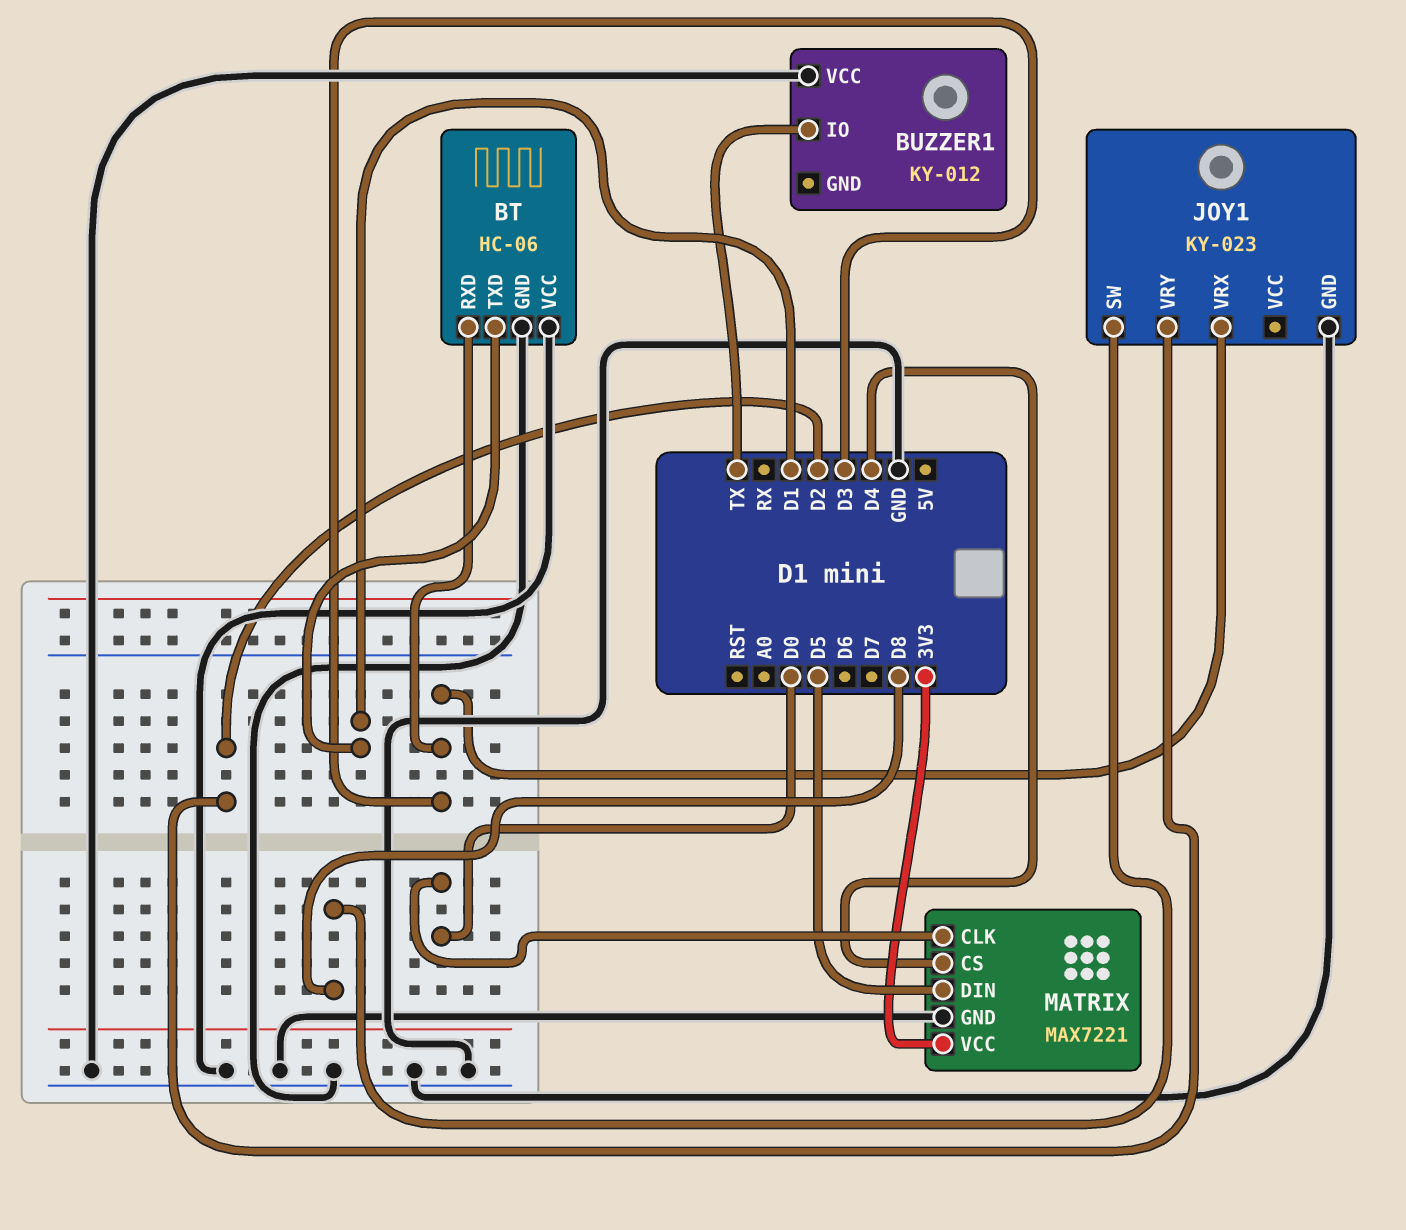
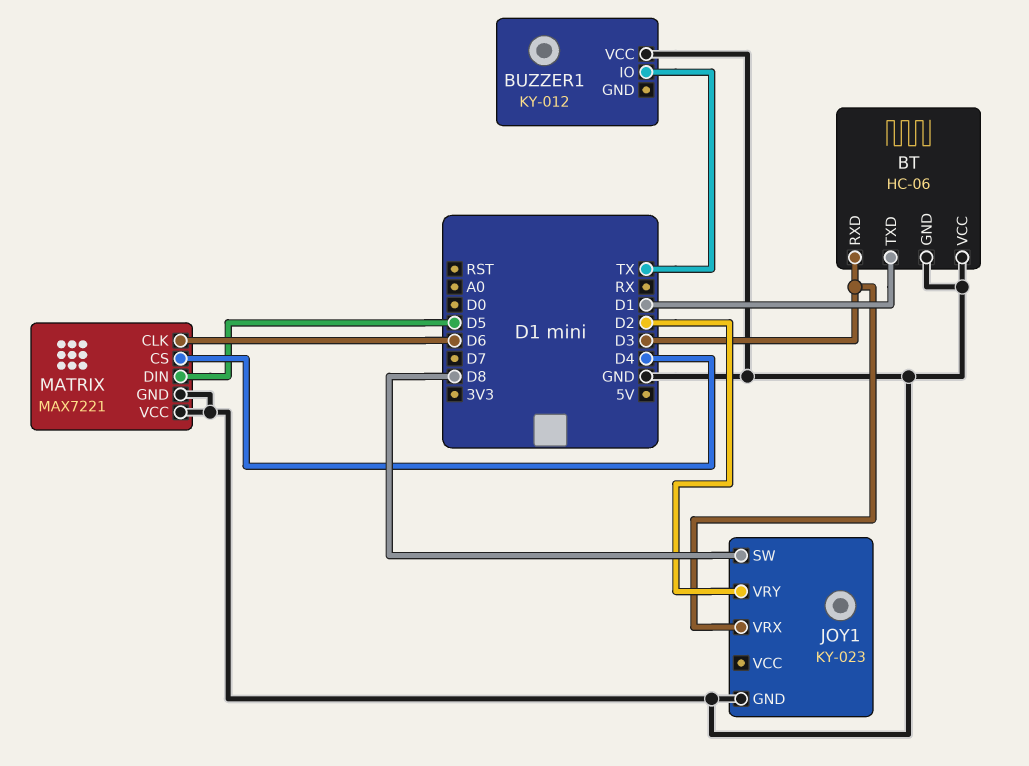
MATRIX pin CLK: D0 -> D6
MATRIX pin VCC: 3V3 -> GND

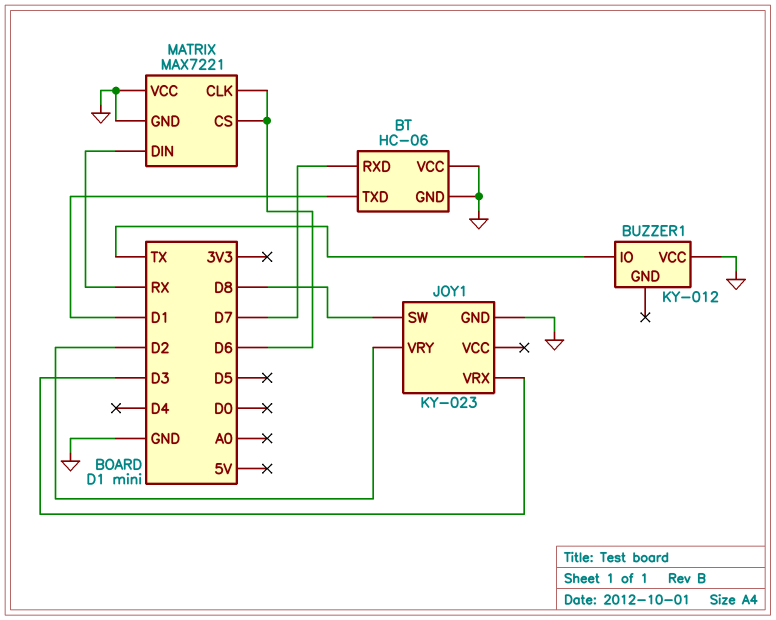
BT pin RXD: D3 -> D7
MATRIX pin CS: D4 -> D6
MATRIX pin DIN: D5 -> RX

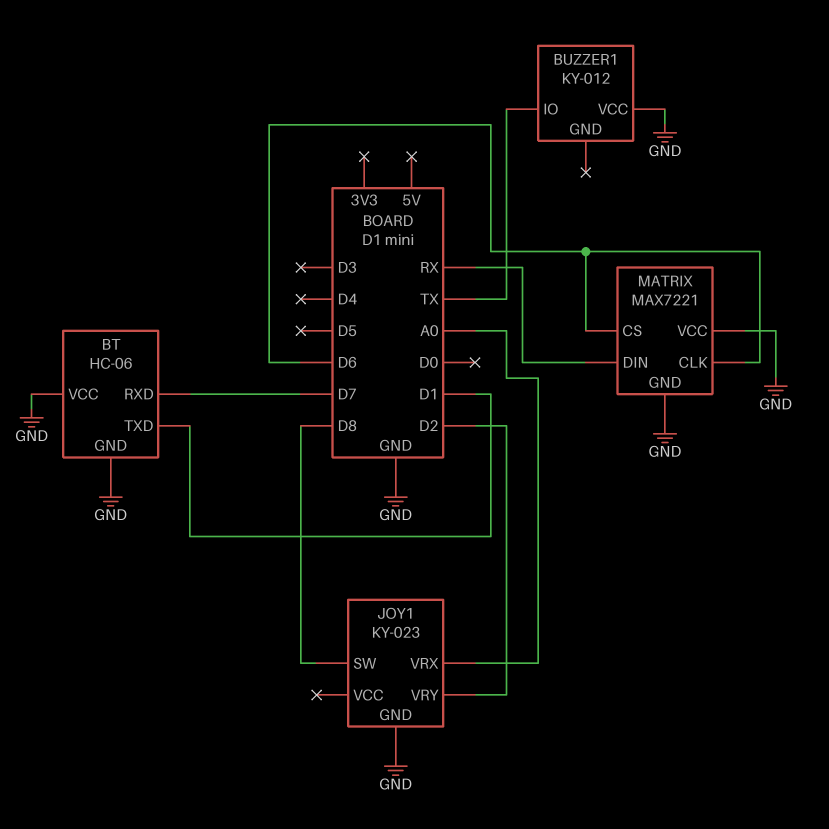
JOY1 pin VRX: D3 -> A0

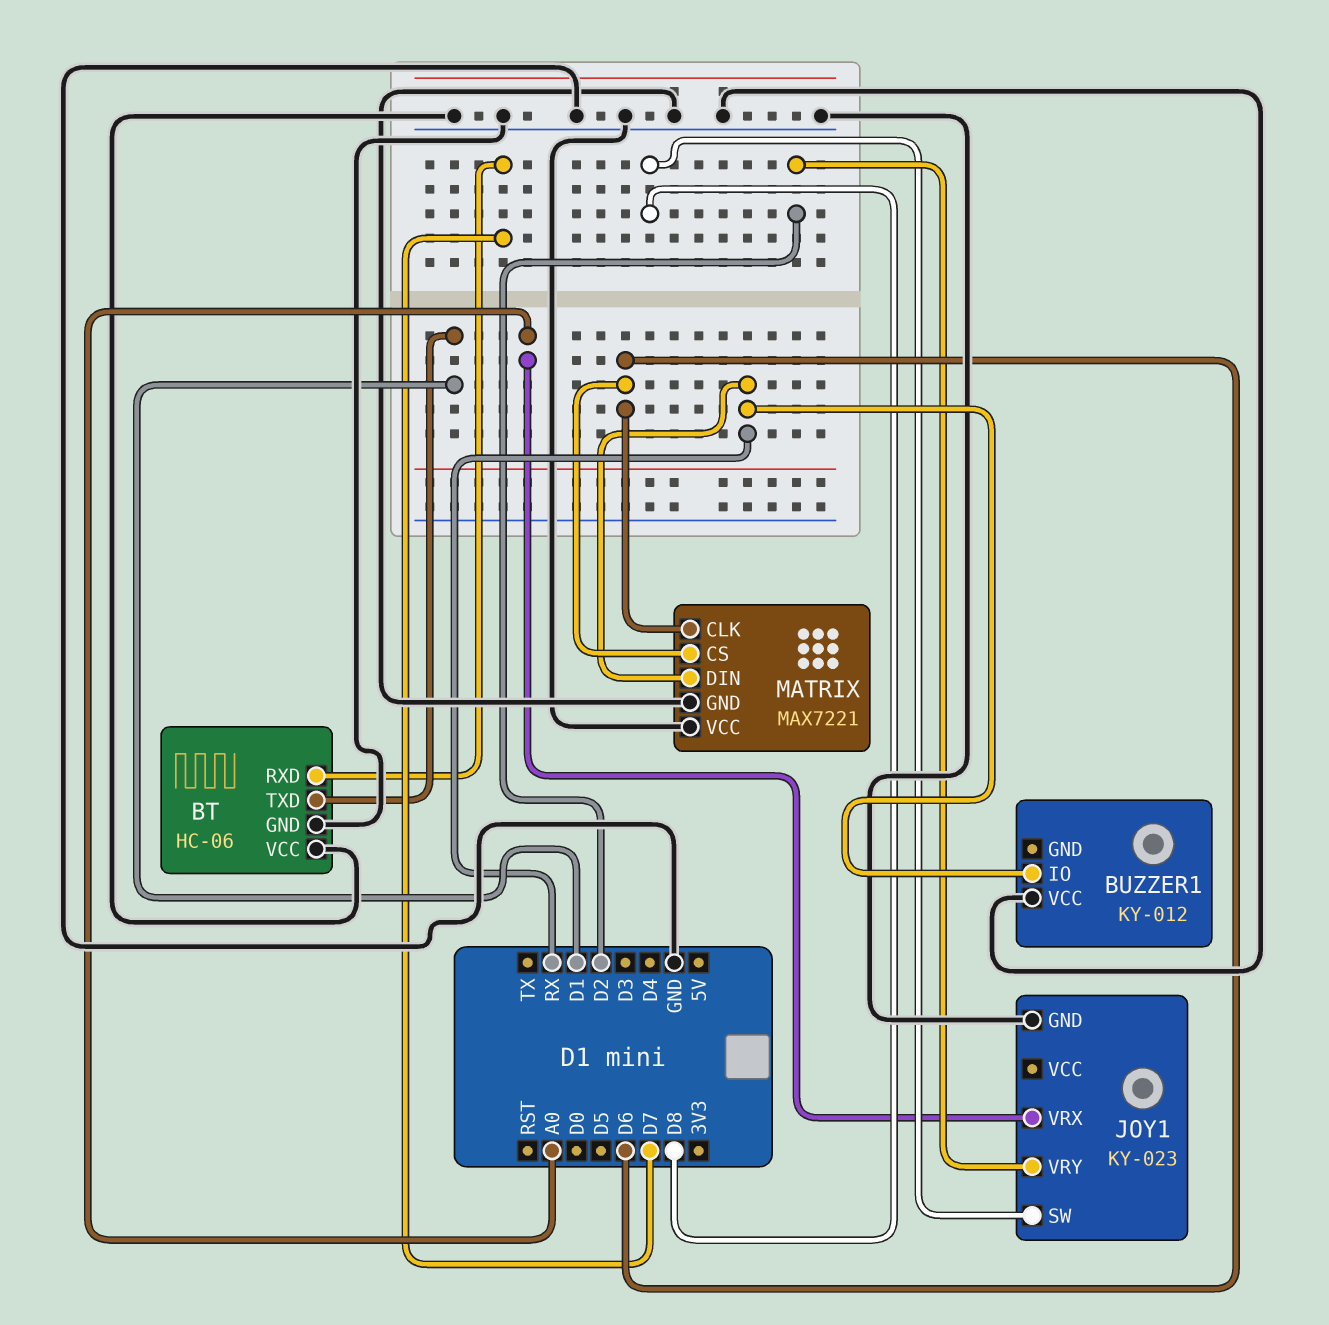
BUZZER1 pin IO: TX -> RX

